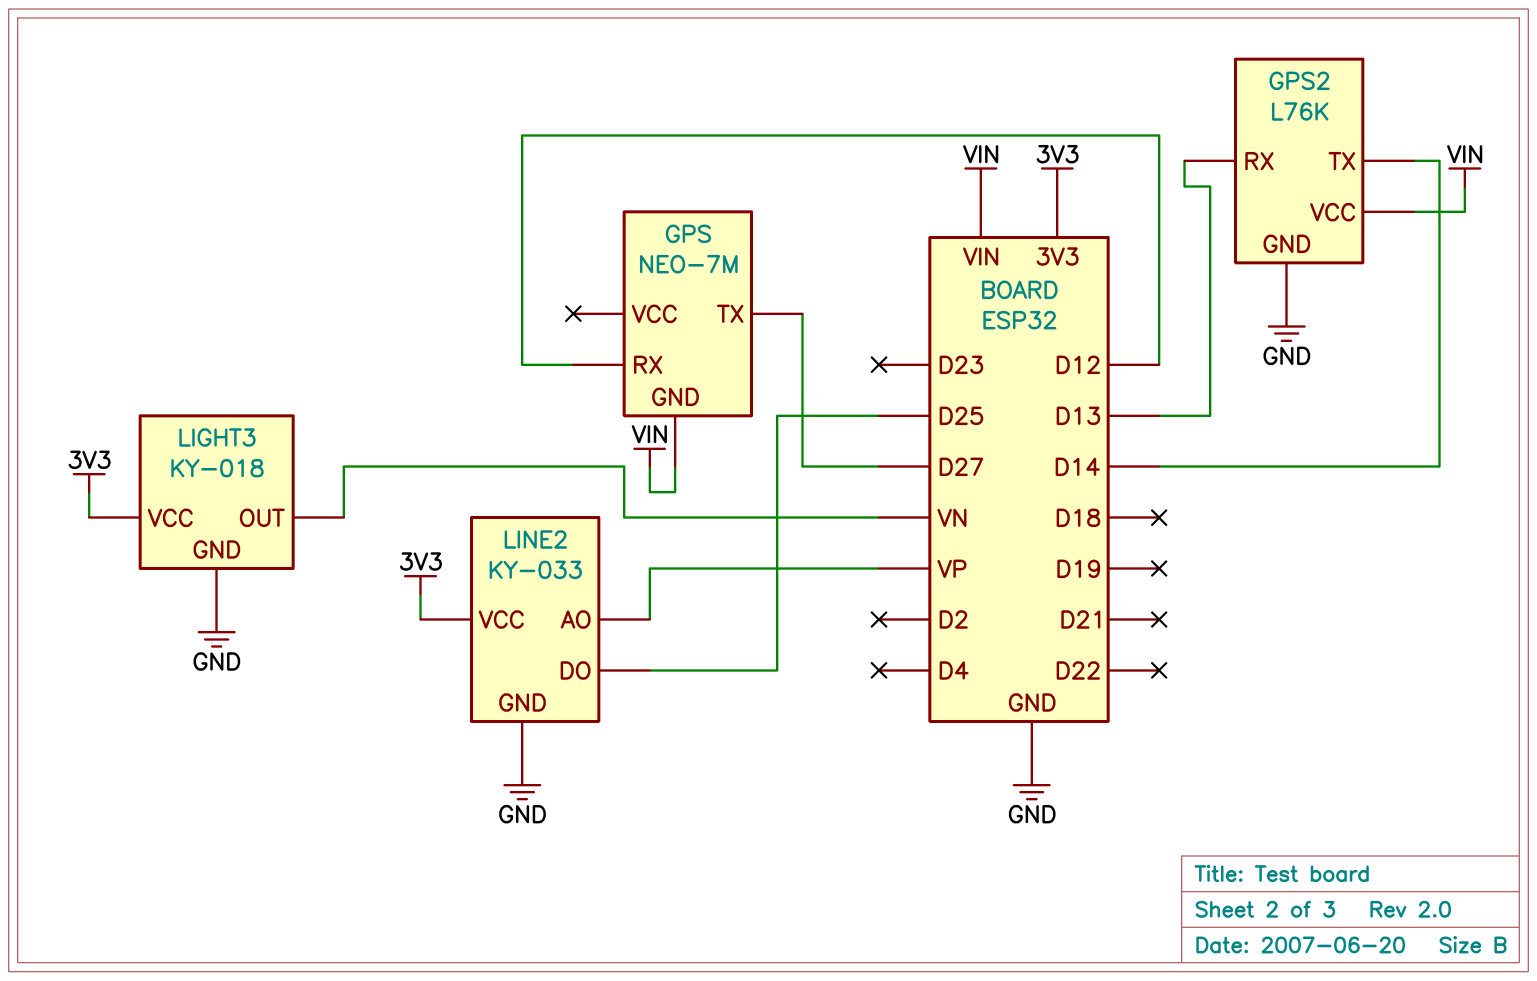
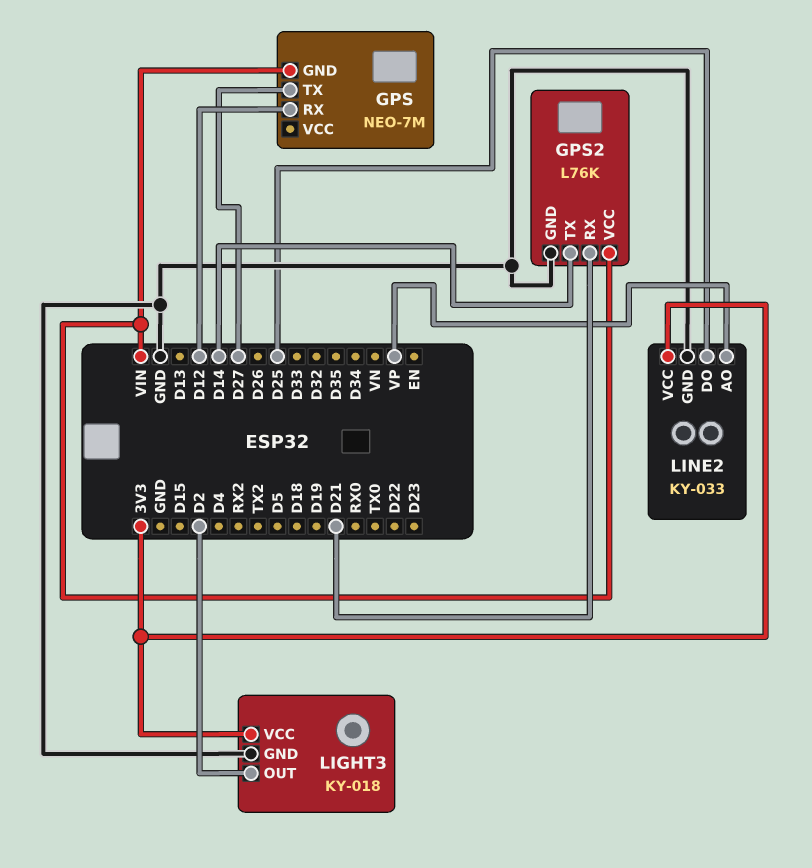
GPS2 pin RX: D13 -> D21
LIGHT3 pin OUT: VN -> D2

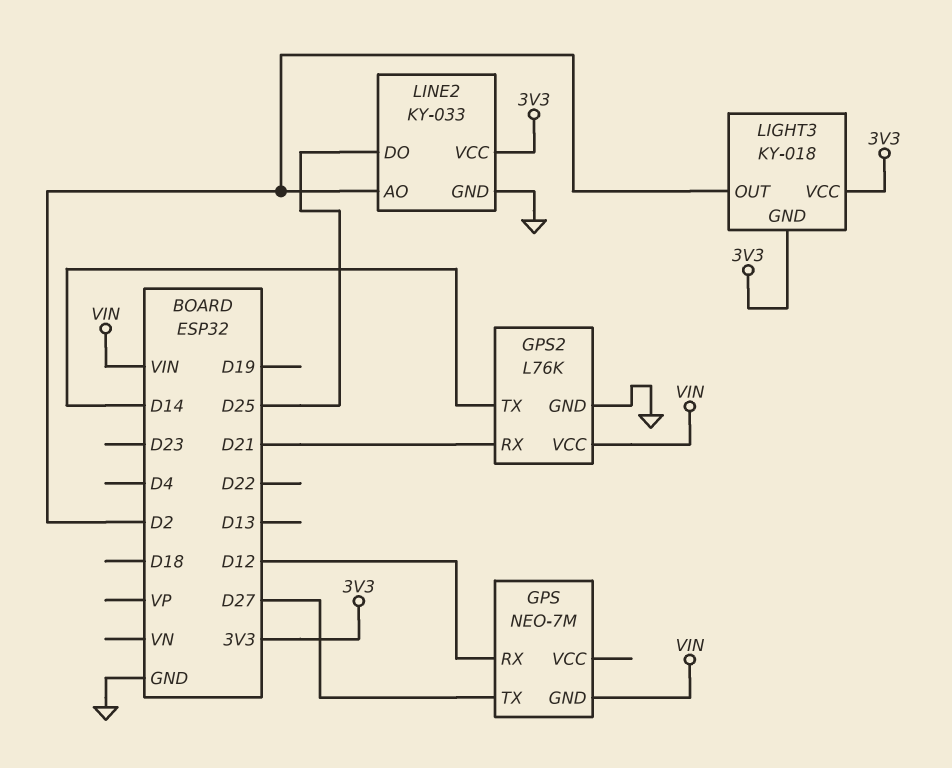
LIGHT3 pin GND: GND -> 3V3
LINE2 pin AO: VP -> D2

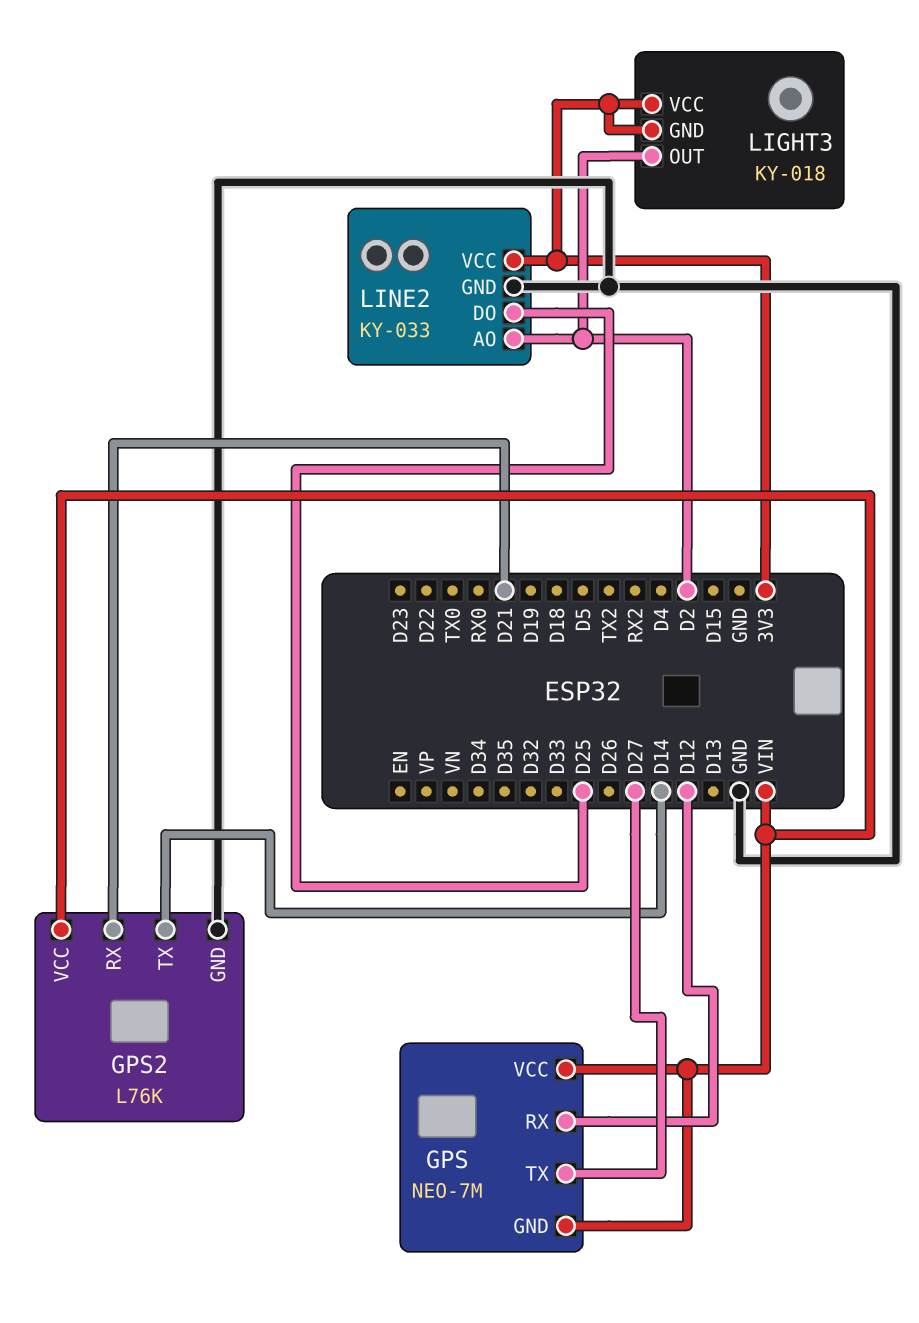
GPS pin VCC: none -> VIN

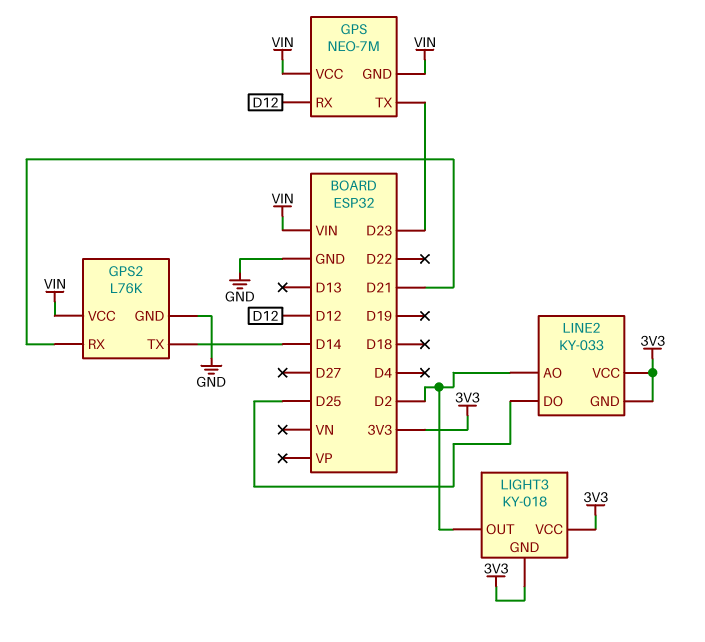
GPS pin TX: D27 -> D23
LINE2 pin GND: GND -> 3V3

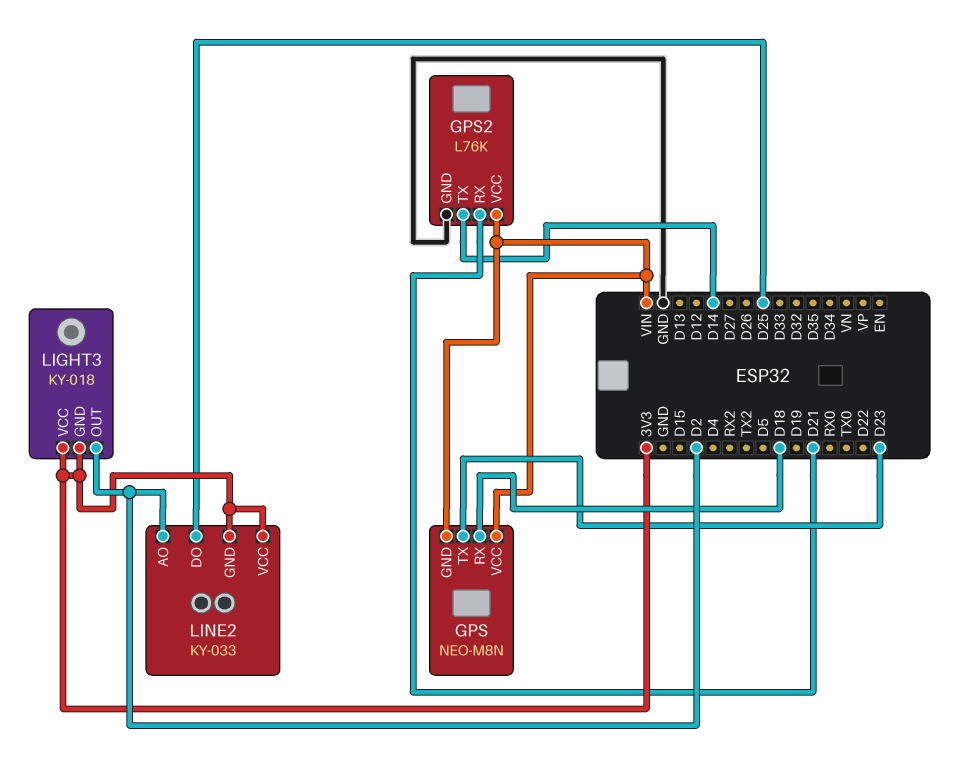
GPS: NEO-7M -> NEO-M8N
GPS pin RX: D12 -> D18

